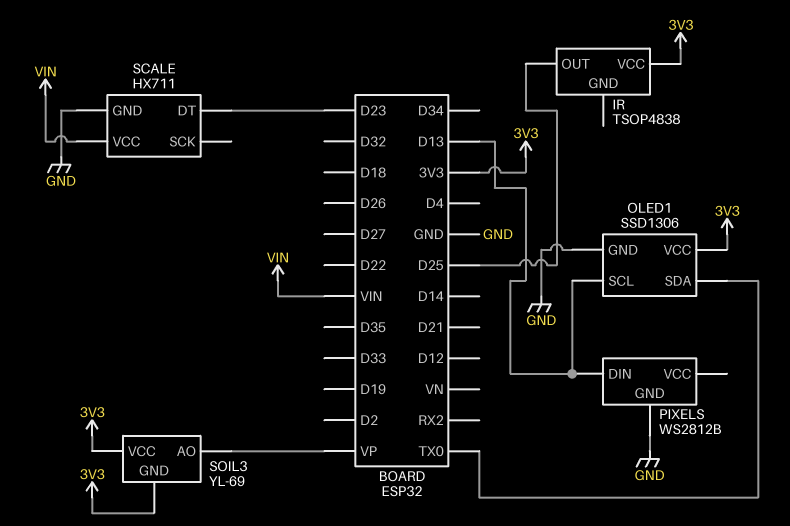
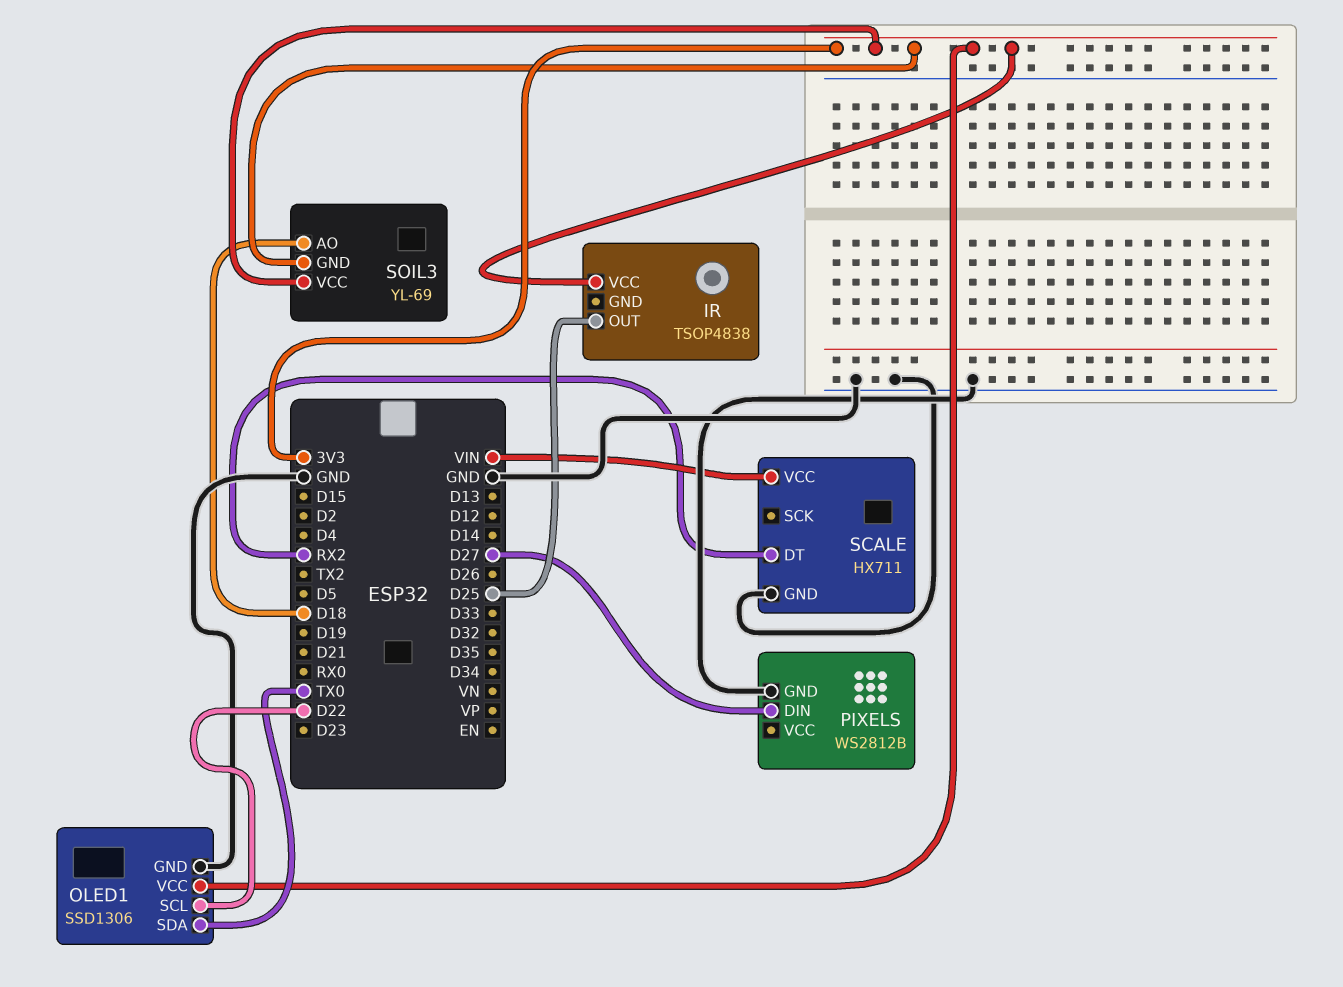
OLED1 pin SCL: D13 -> D22
PIXELS pin DIN: D13 -> D27
SCALE pin DT: D23 -> RX2
SOIL3 pin AO: VP -> D18

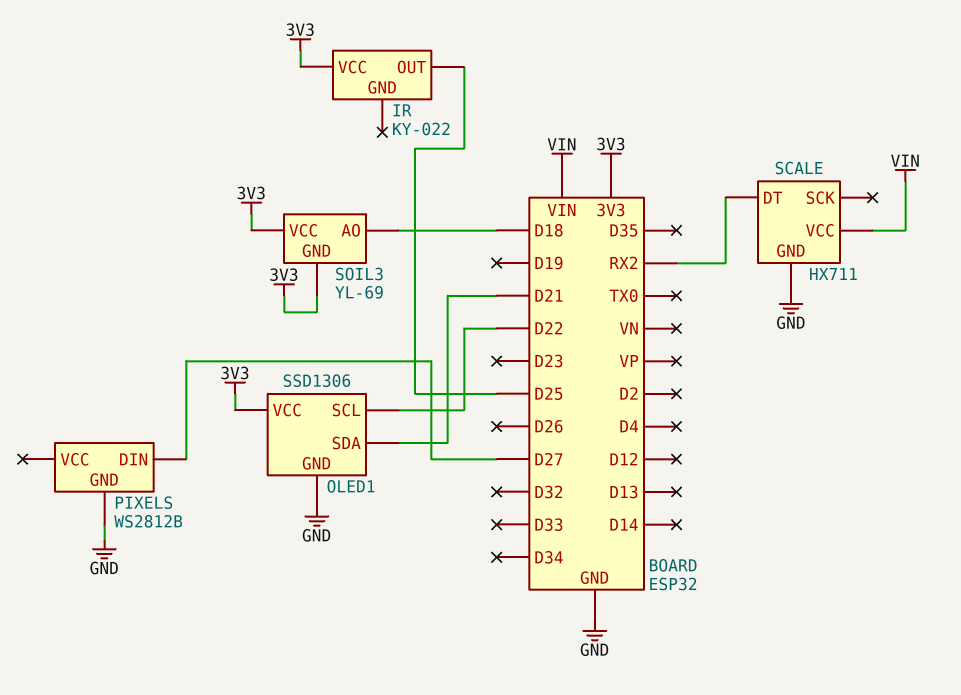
IR: TSOP4838 -> KY-022
OLED1 pin SDA: TX0 -> D21

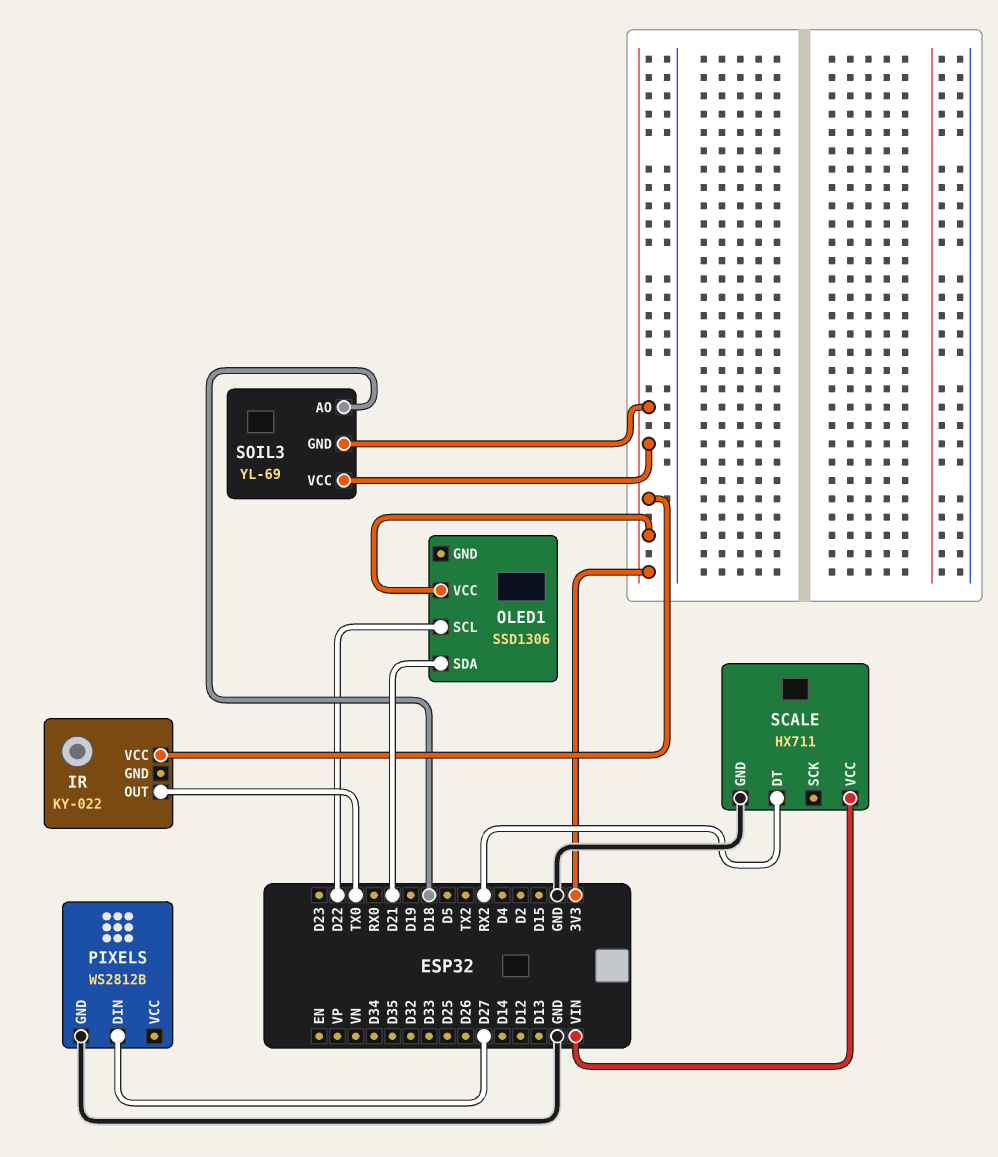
IR pin OUT: D25 -> TX0
OLED1 pin GND: GND -> none

